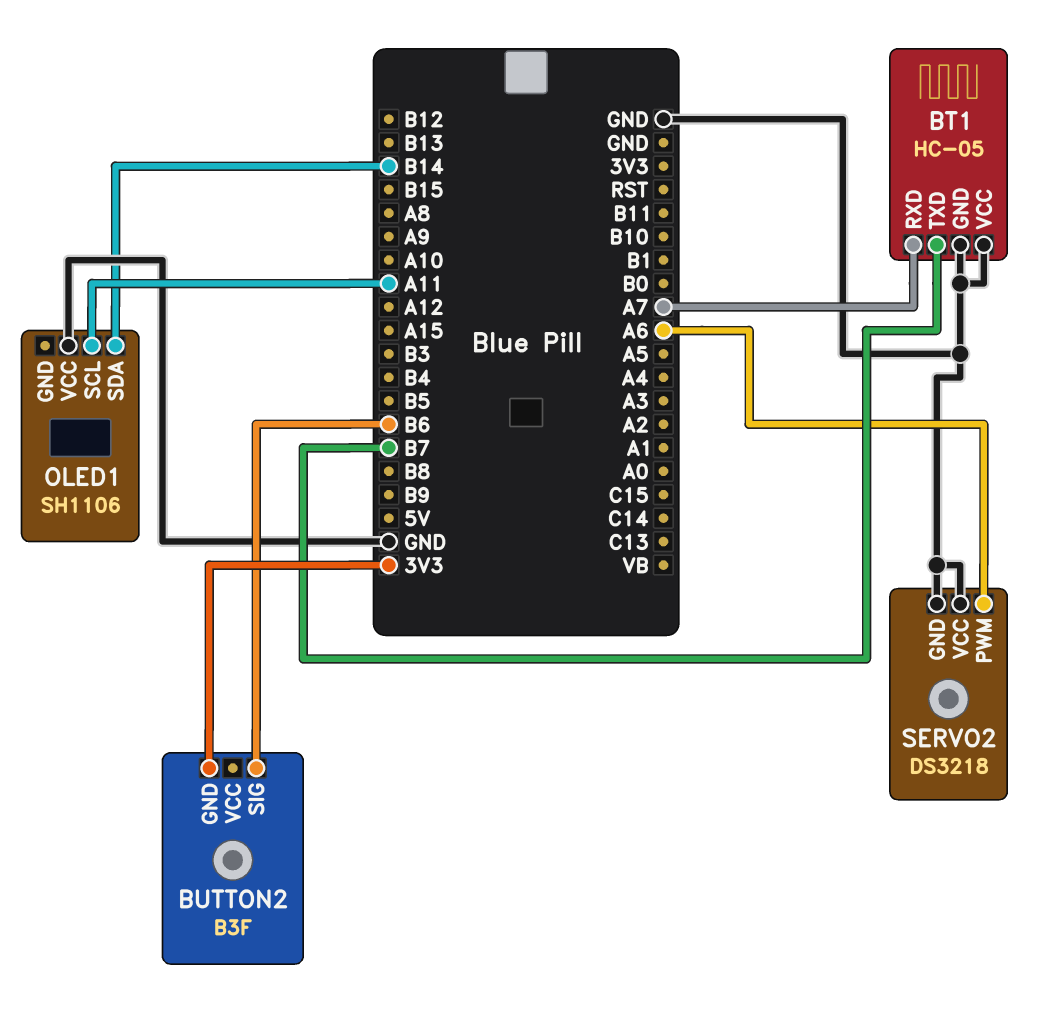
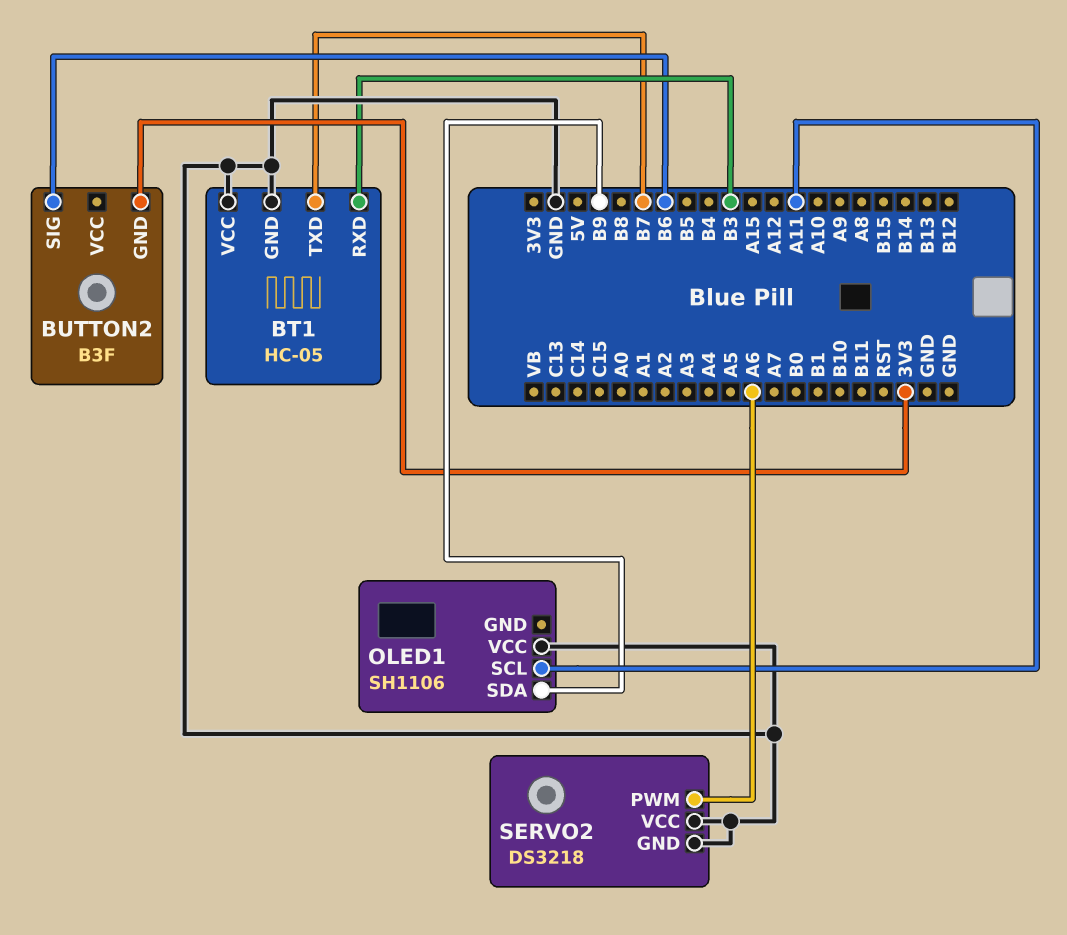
BT1 pin RXD: A7 -> B3
OLED1 pin SDA: B14 -> B9

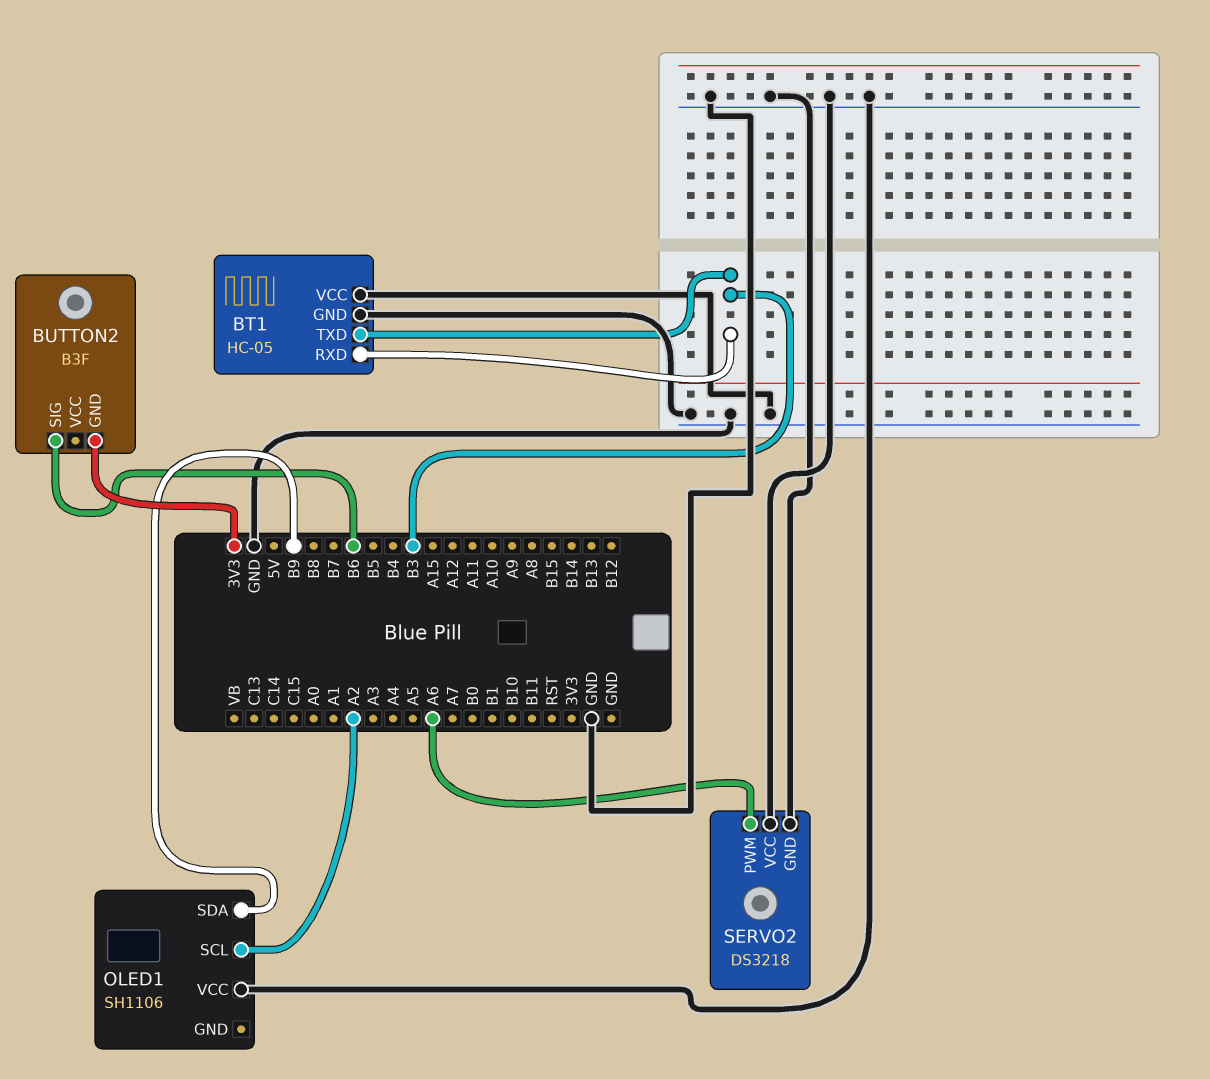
BT1 pin TXD: B7 -> B3
OLED1 pin SCL: A11 -> A2

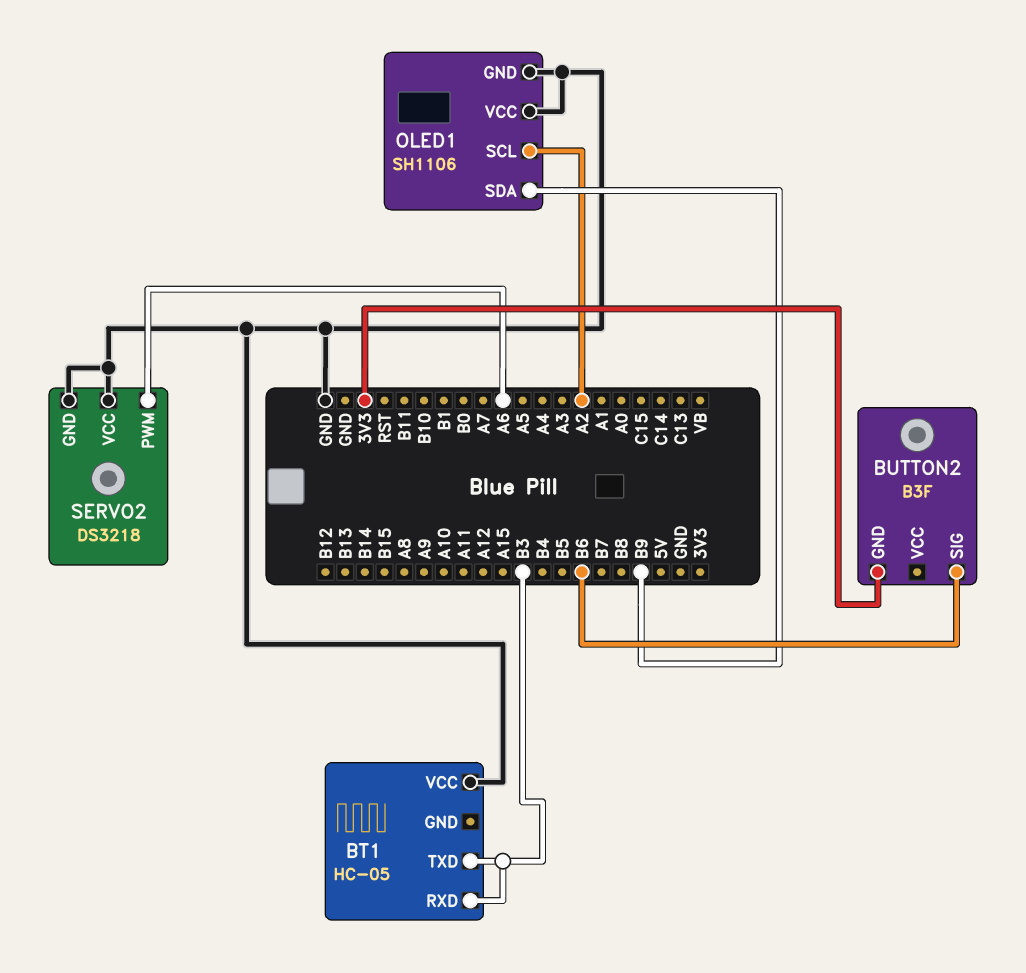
BT1 pin GND: GND -> none
OLED1 pin GND: none -> GND

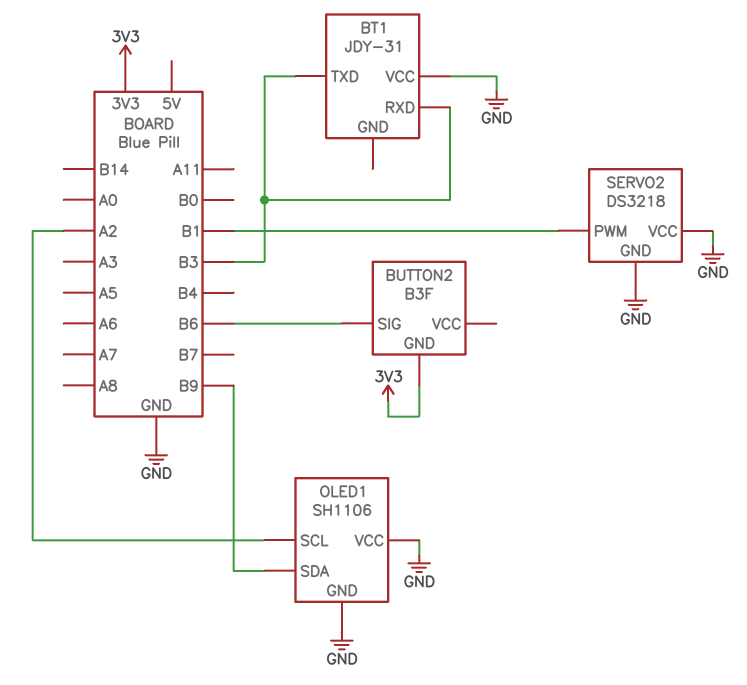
BT1: HC-05 -> JDY-31
SERVO2 pin PWM: A6 -> B1

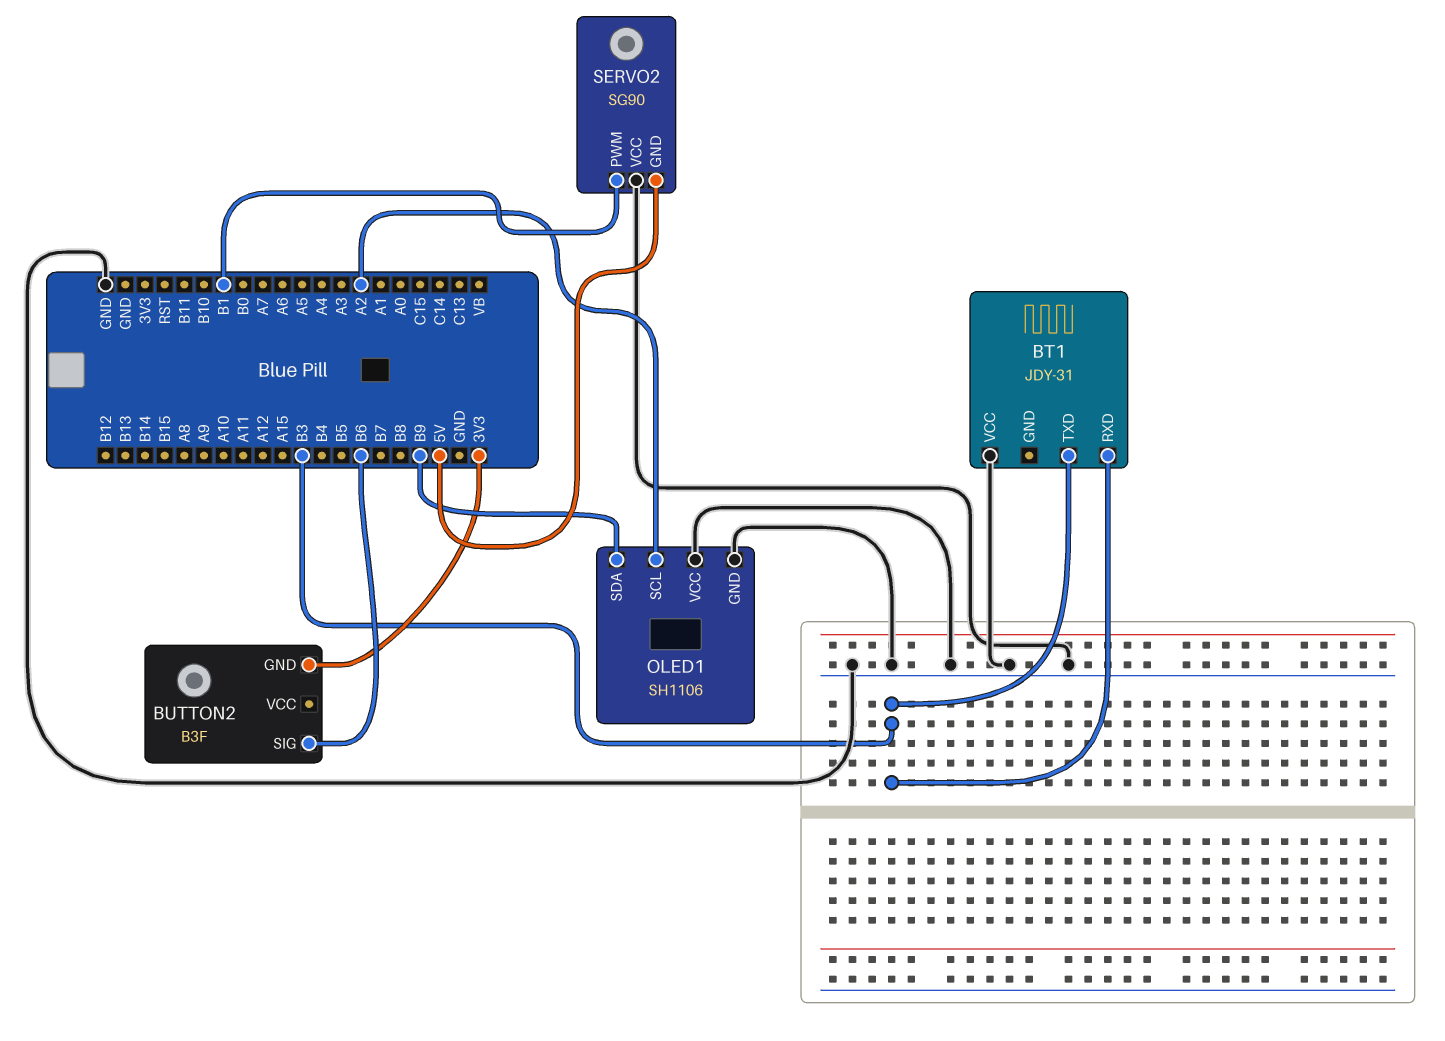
SERVO2: DS3218 -> SG90
SERVO2 pin GND: GND -> 5V

